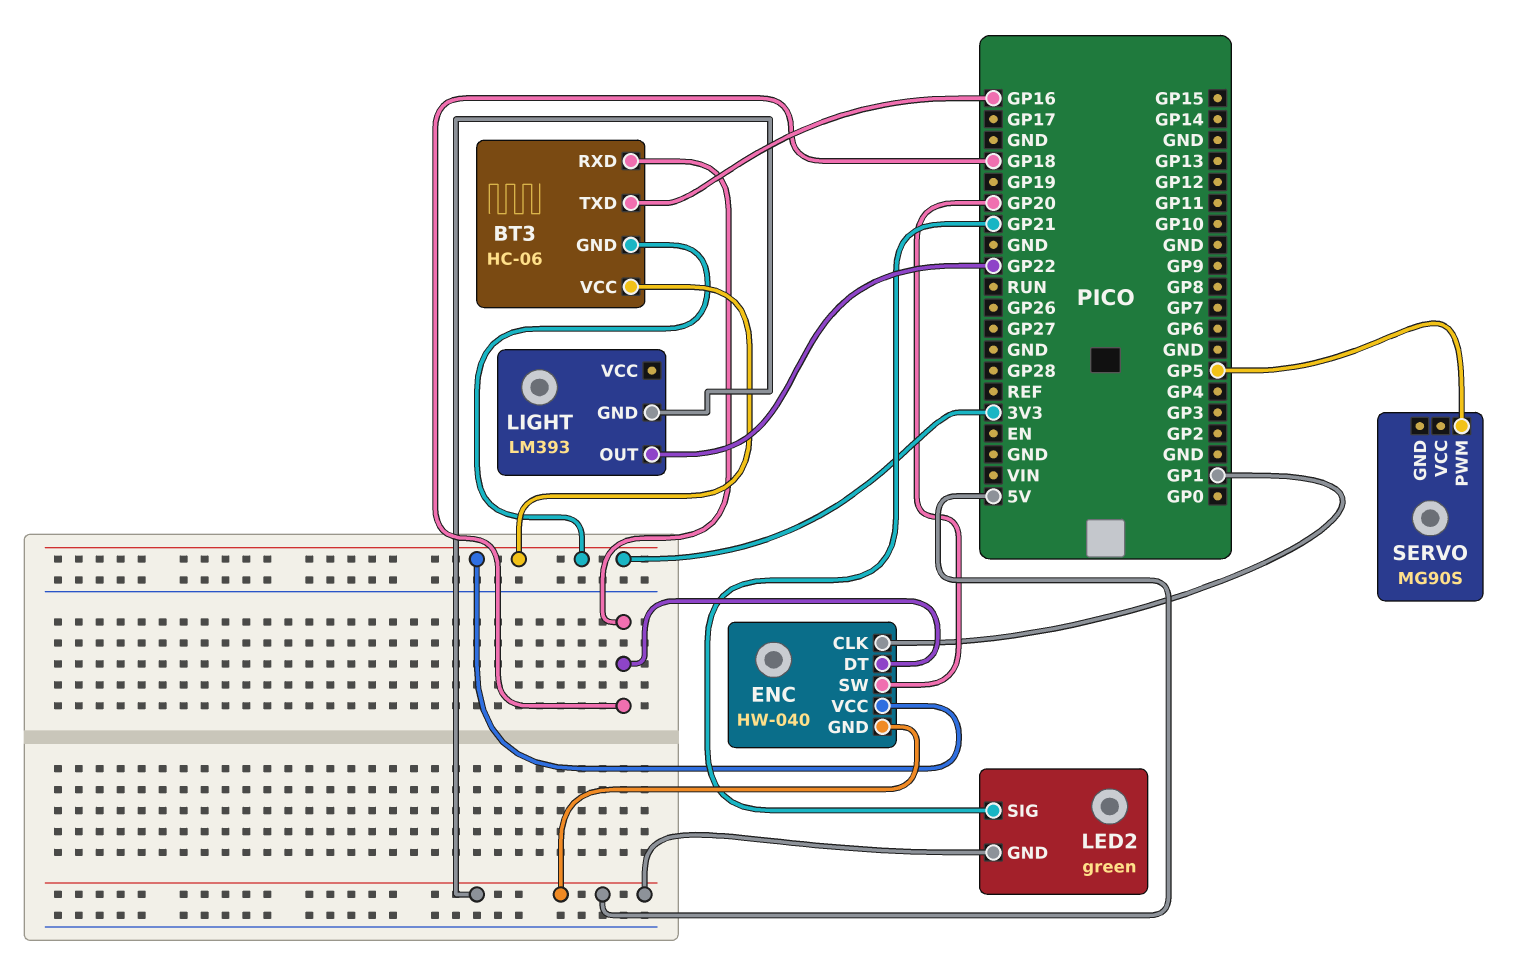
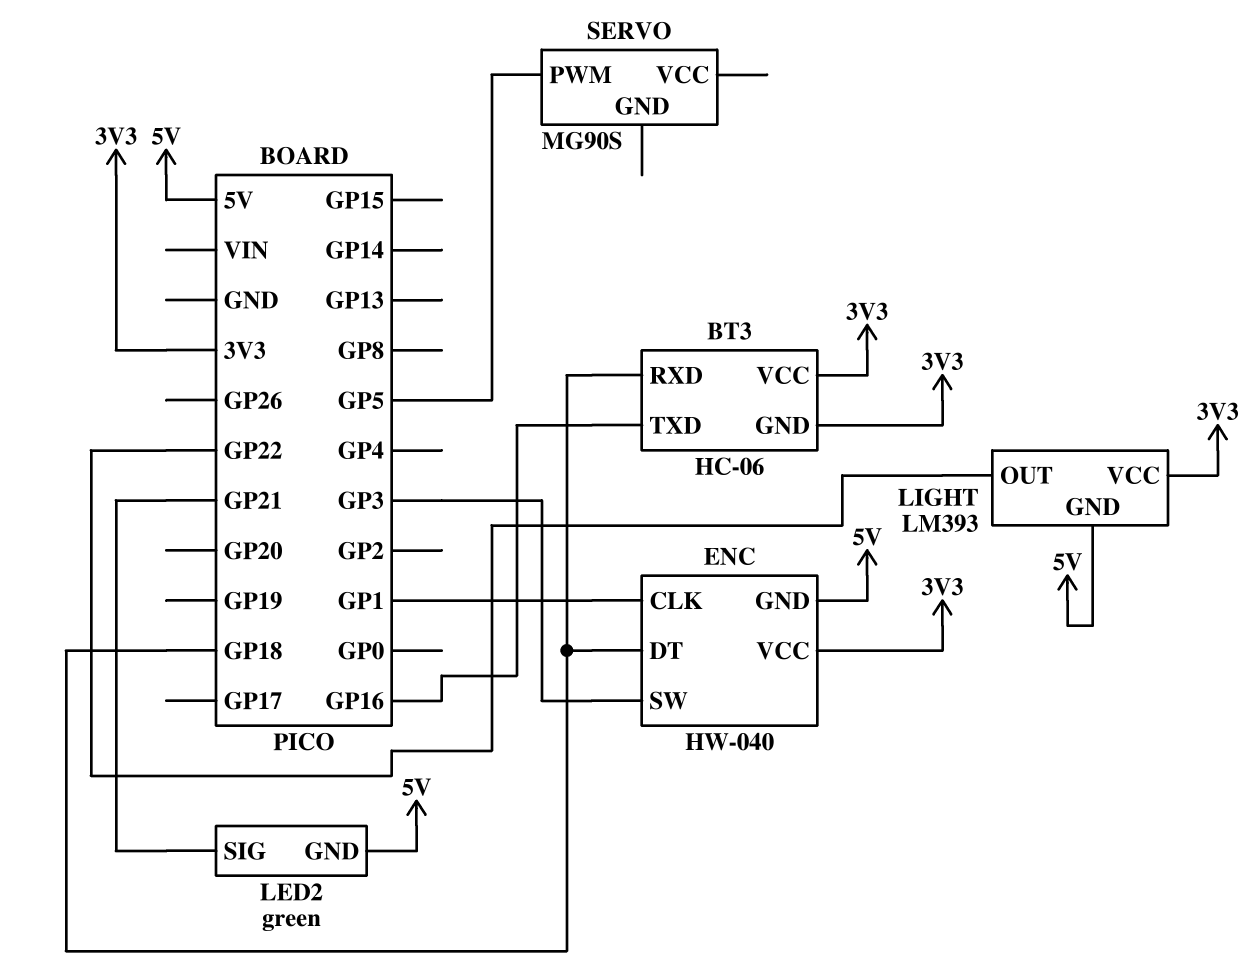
ENC pin SW: GP20 -> GP3
LIGHT pin VCC: none -> 3V3

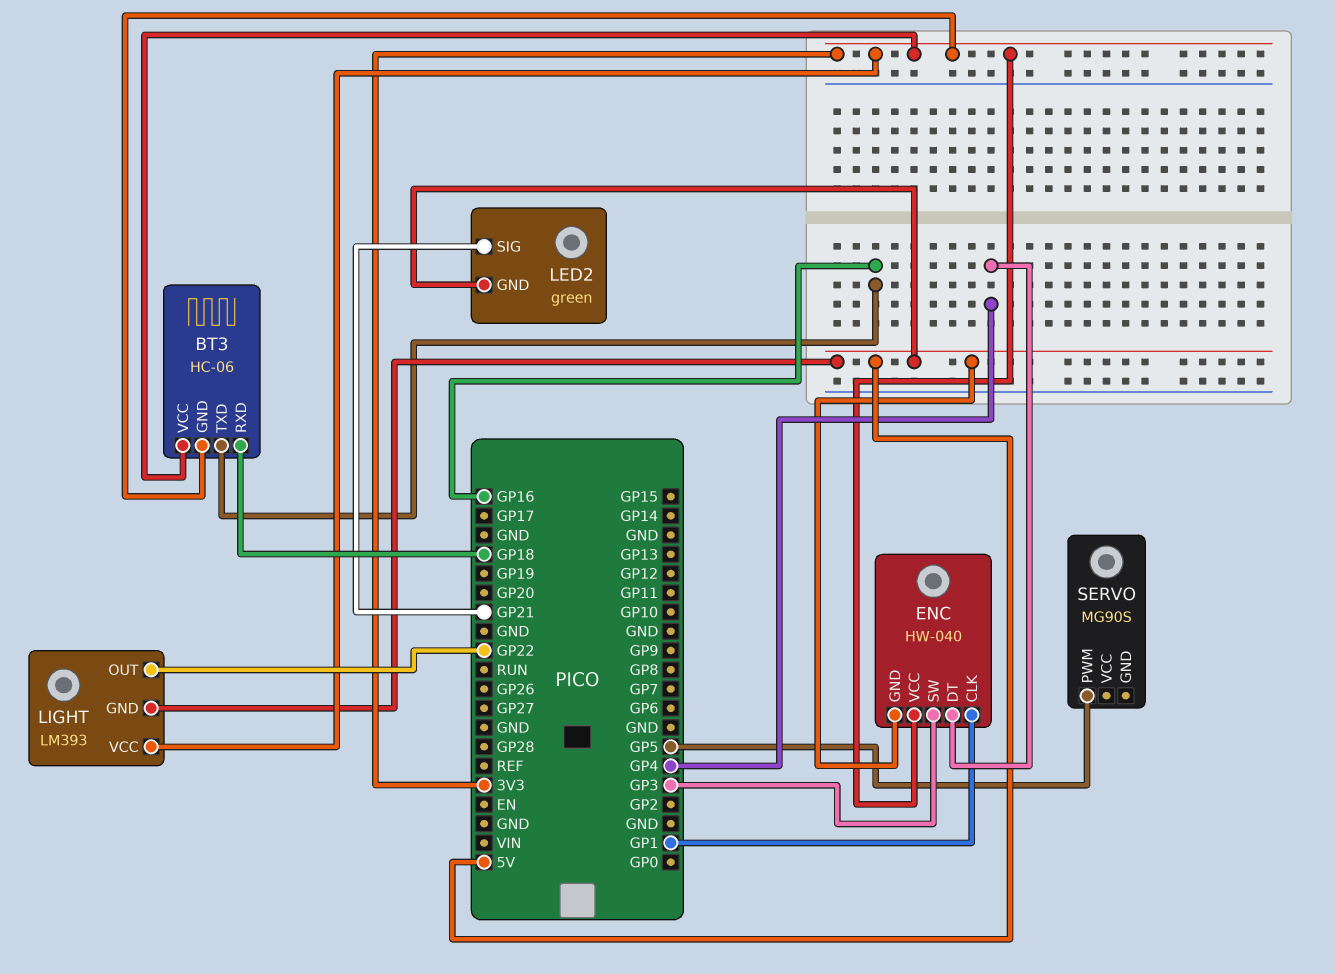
ENC pin DT: GP18 -> GP4

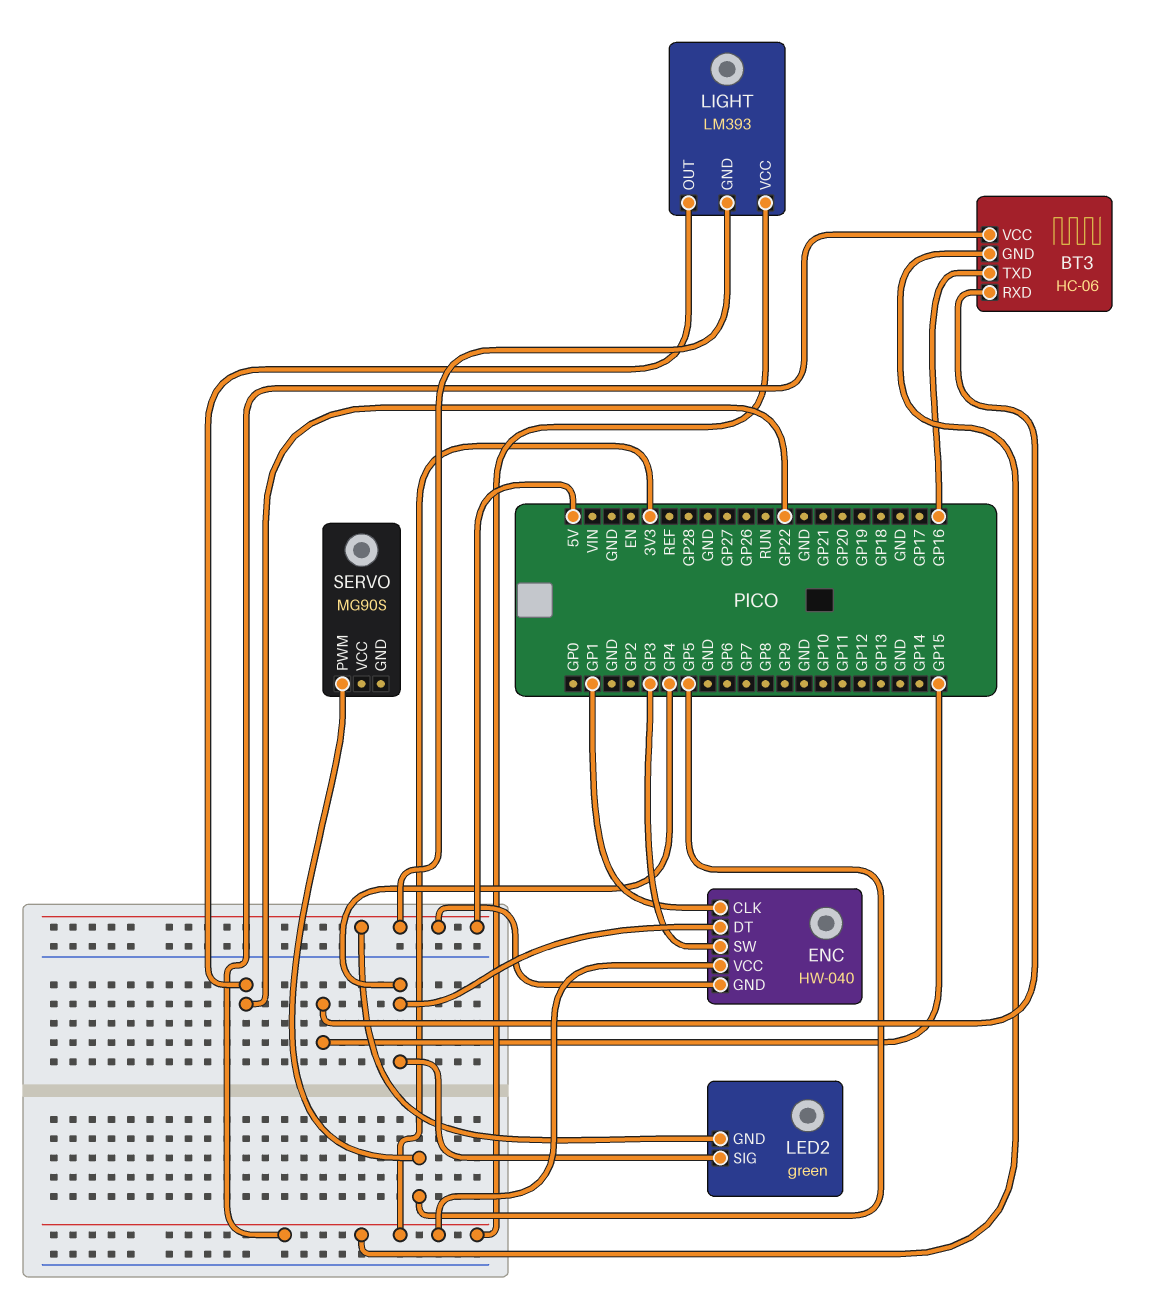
BT3 pin RXD: GP18 -> GP15
LED2 pin SIG: GP21 -> GP4

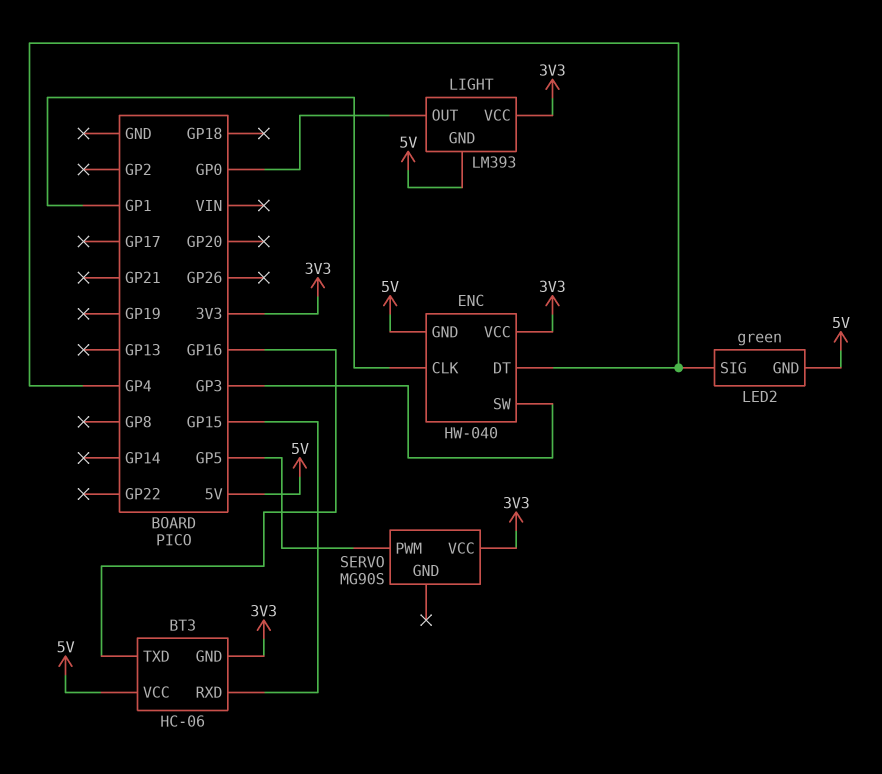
BT3 pin VCC: 3V3 -> 5V
LIGHT pin OUT: GP22 -> GP0
SERVO pin VCC: none -> 3V3

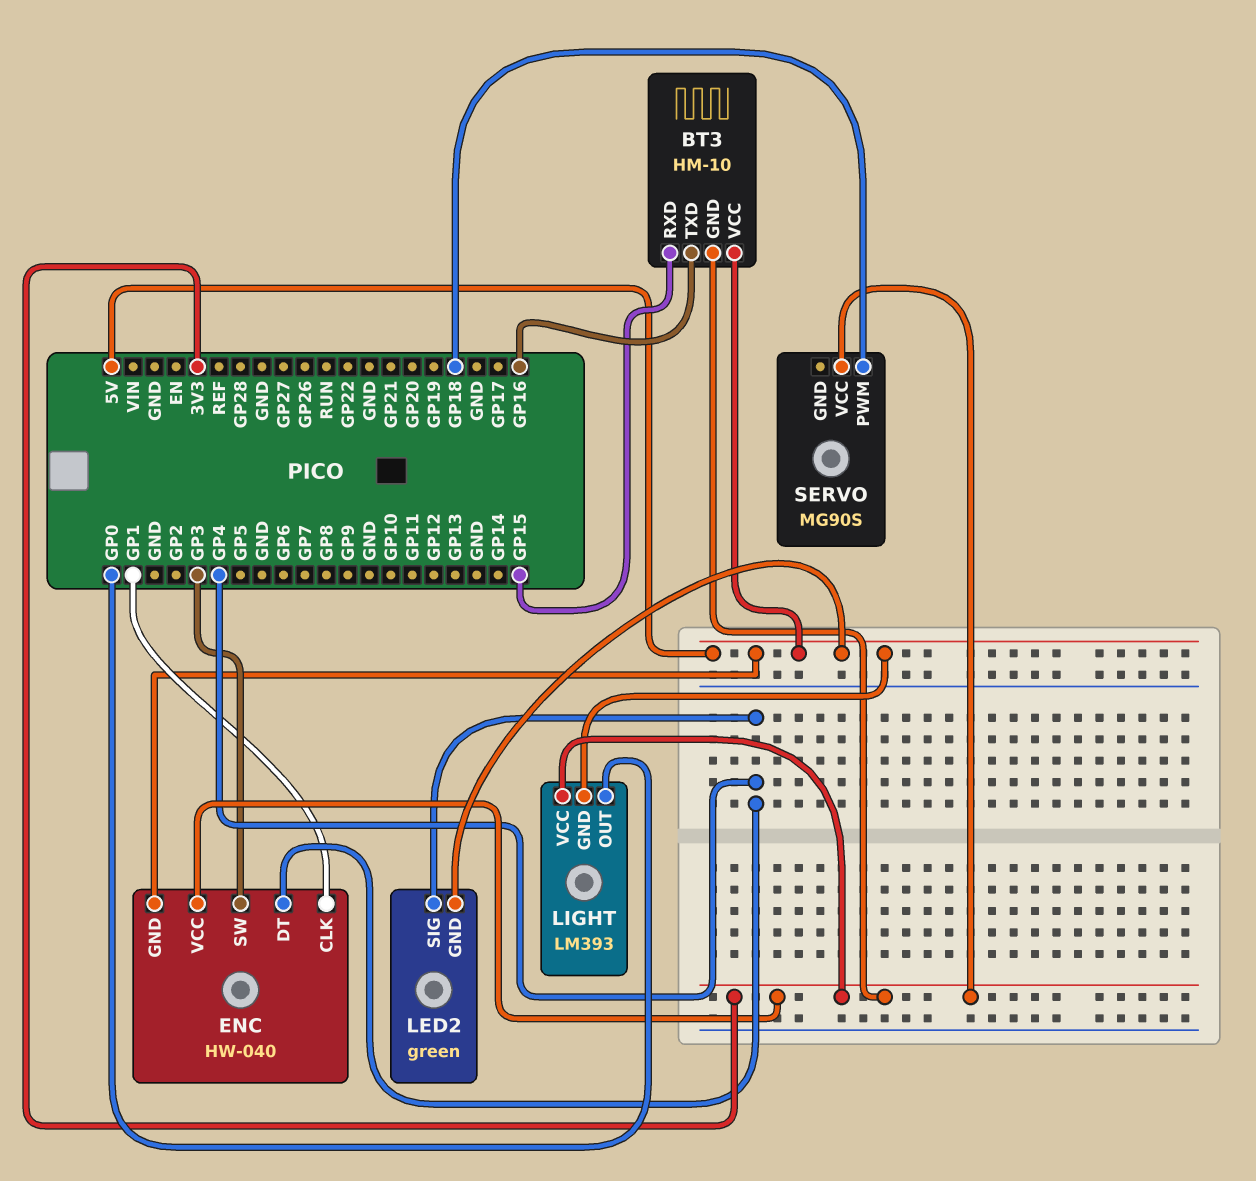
BT3: HC-06 -> HM-10
SERVO pin PWM: GP5 -> GP18

